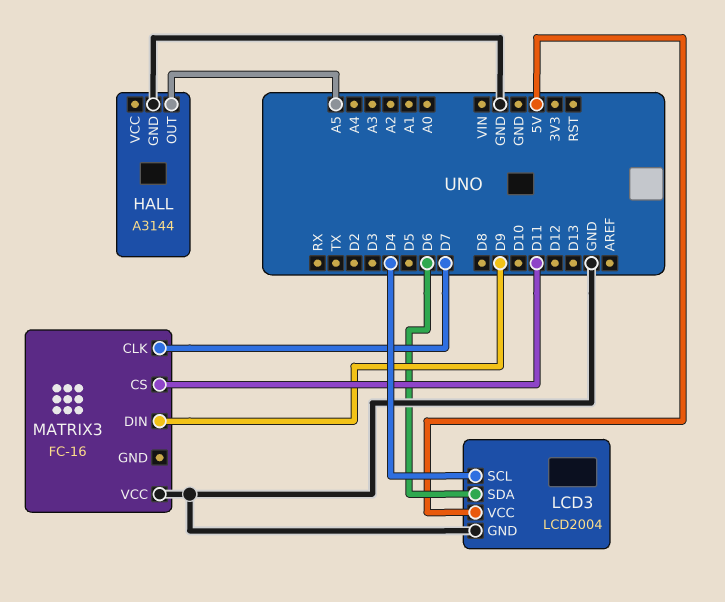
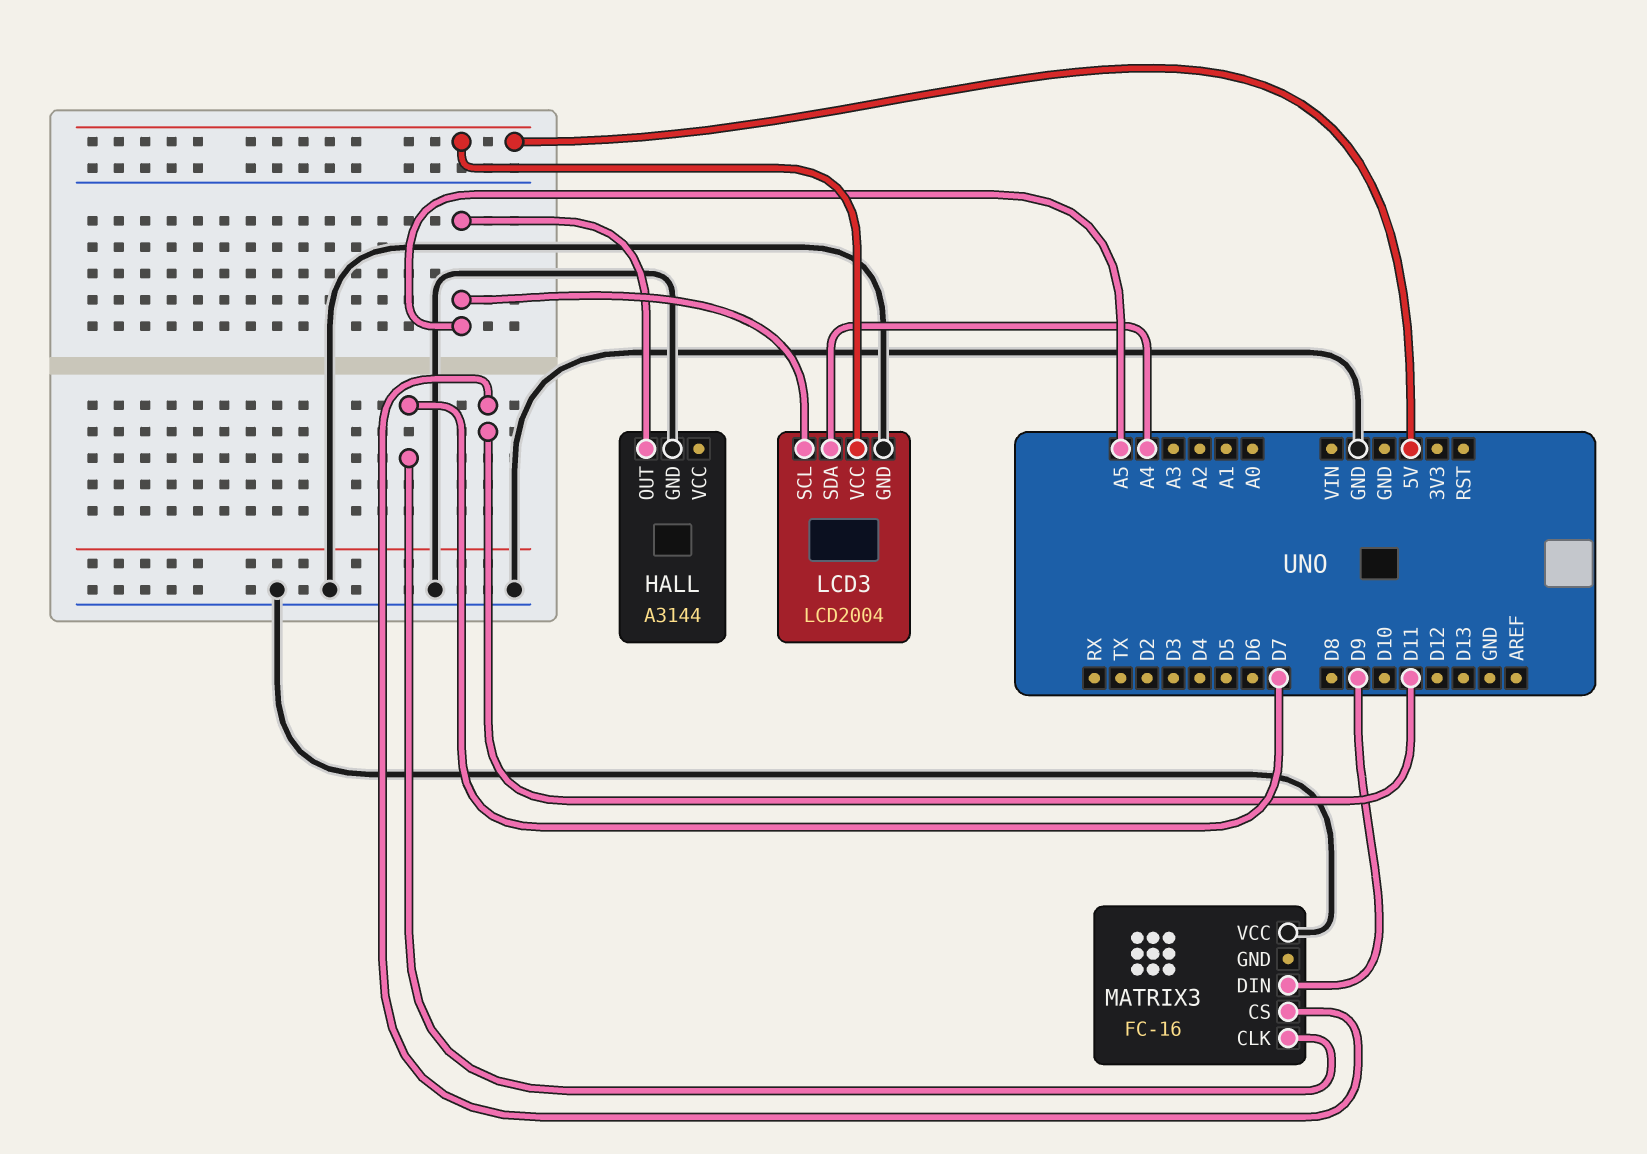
LCD3 pin SCL: D4 -> A5
LCD3 pin SDA: D6 -> A4

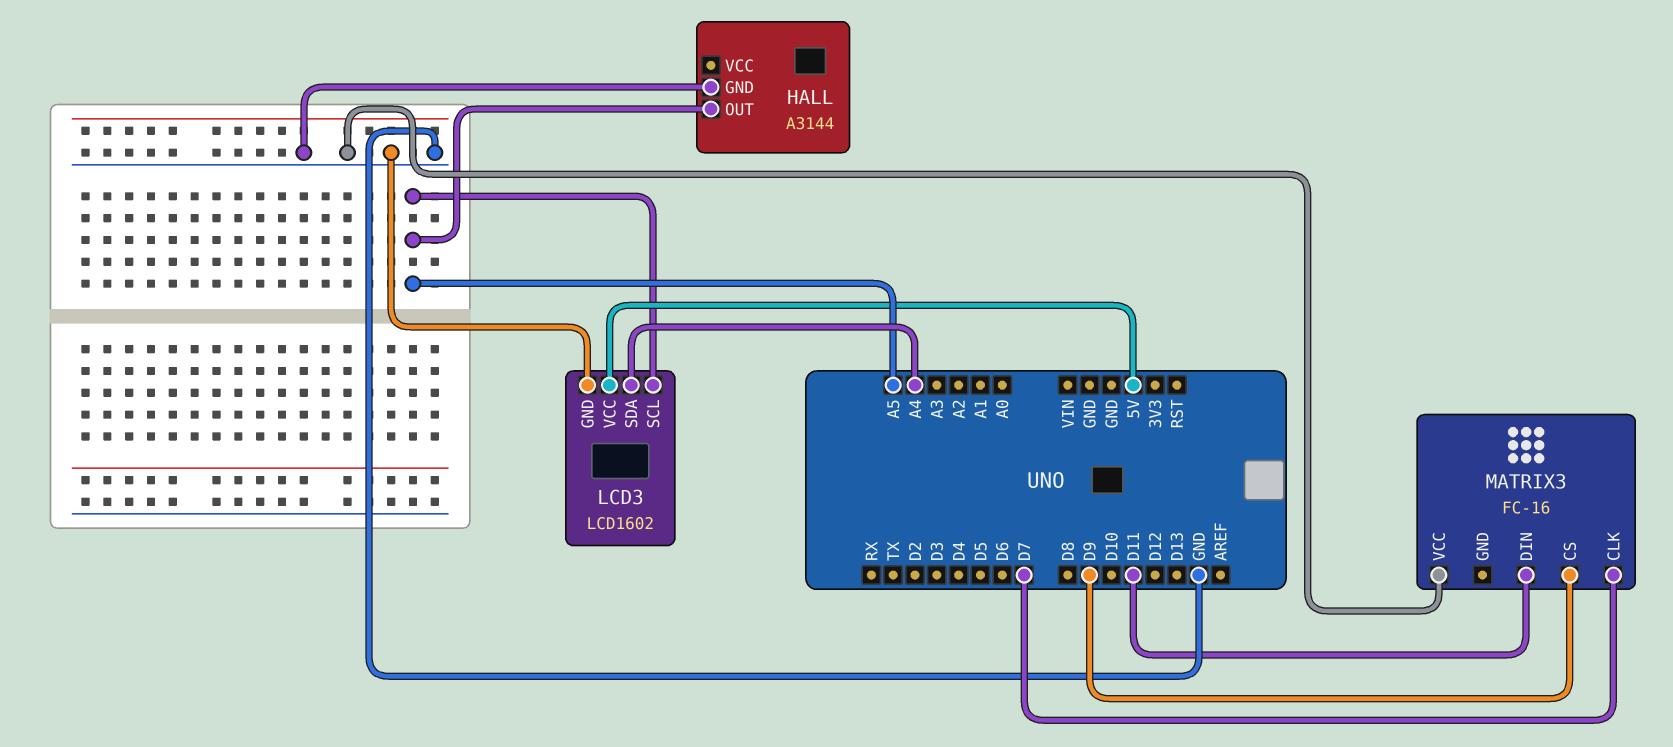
LCD3: LCD2004 -> LCD1602
MATRIX3 pin CS: D11 -> D9
MATRIX3 pin DIN: D9 -> D11

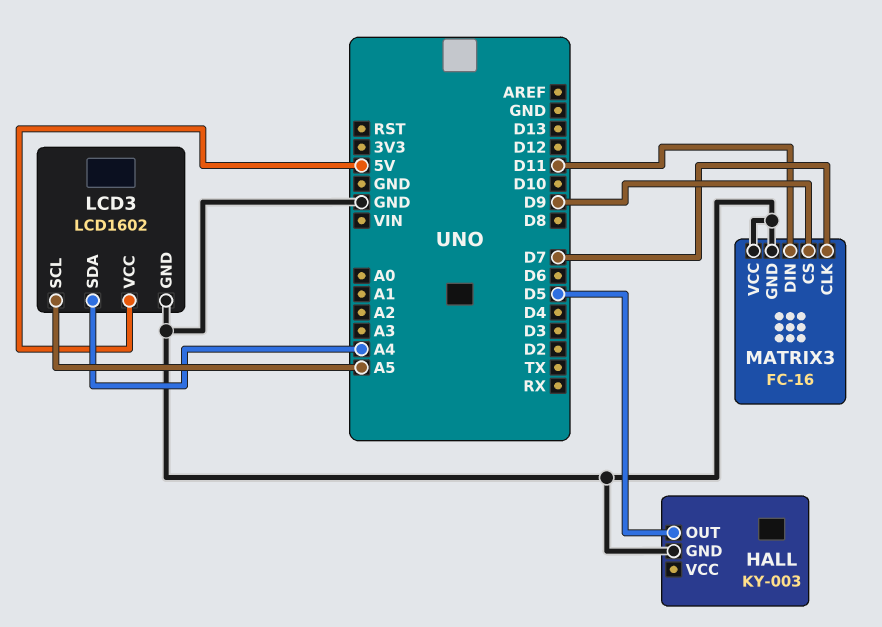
HALL: A3144 -> KY-003
HALL pin OUT: A5 -> D5
MATRIX3 pin GND: none -> GND

